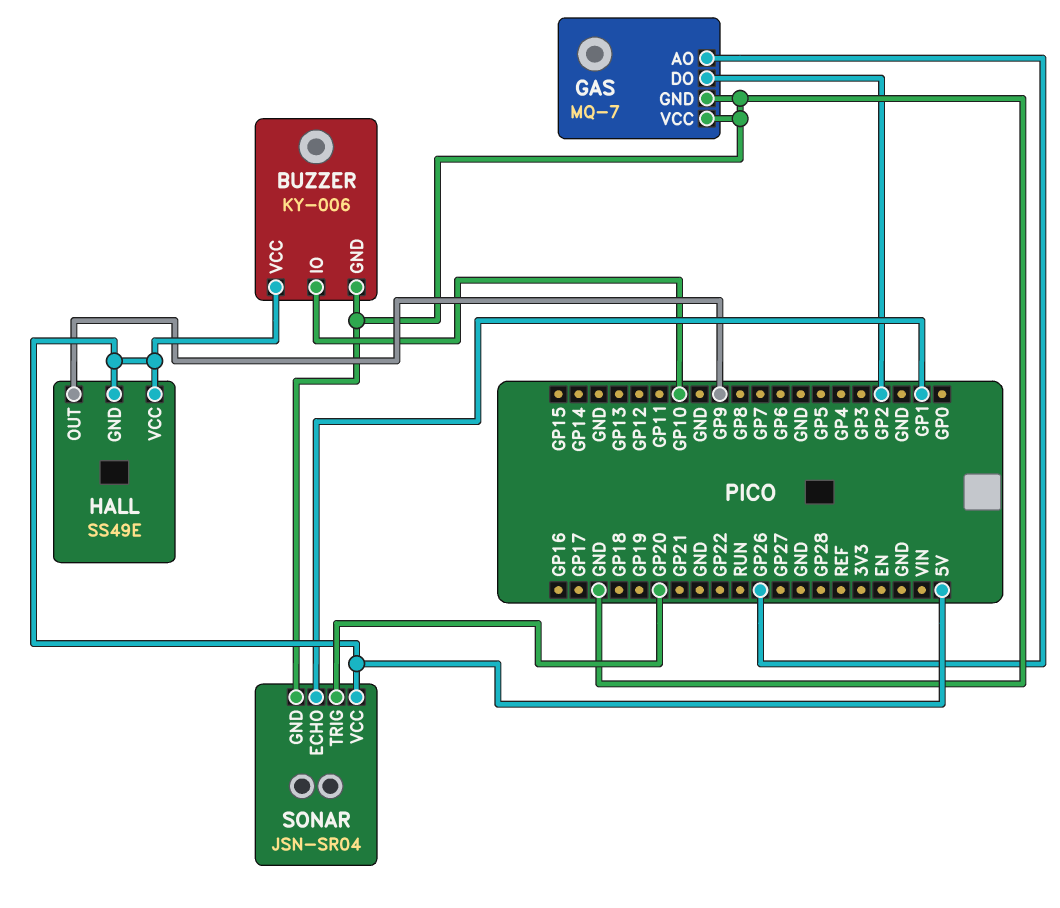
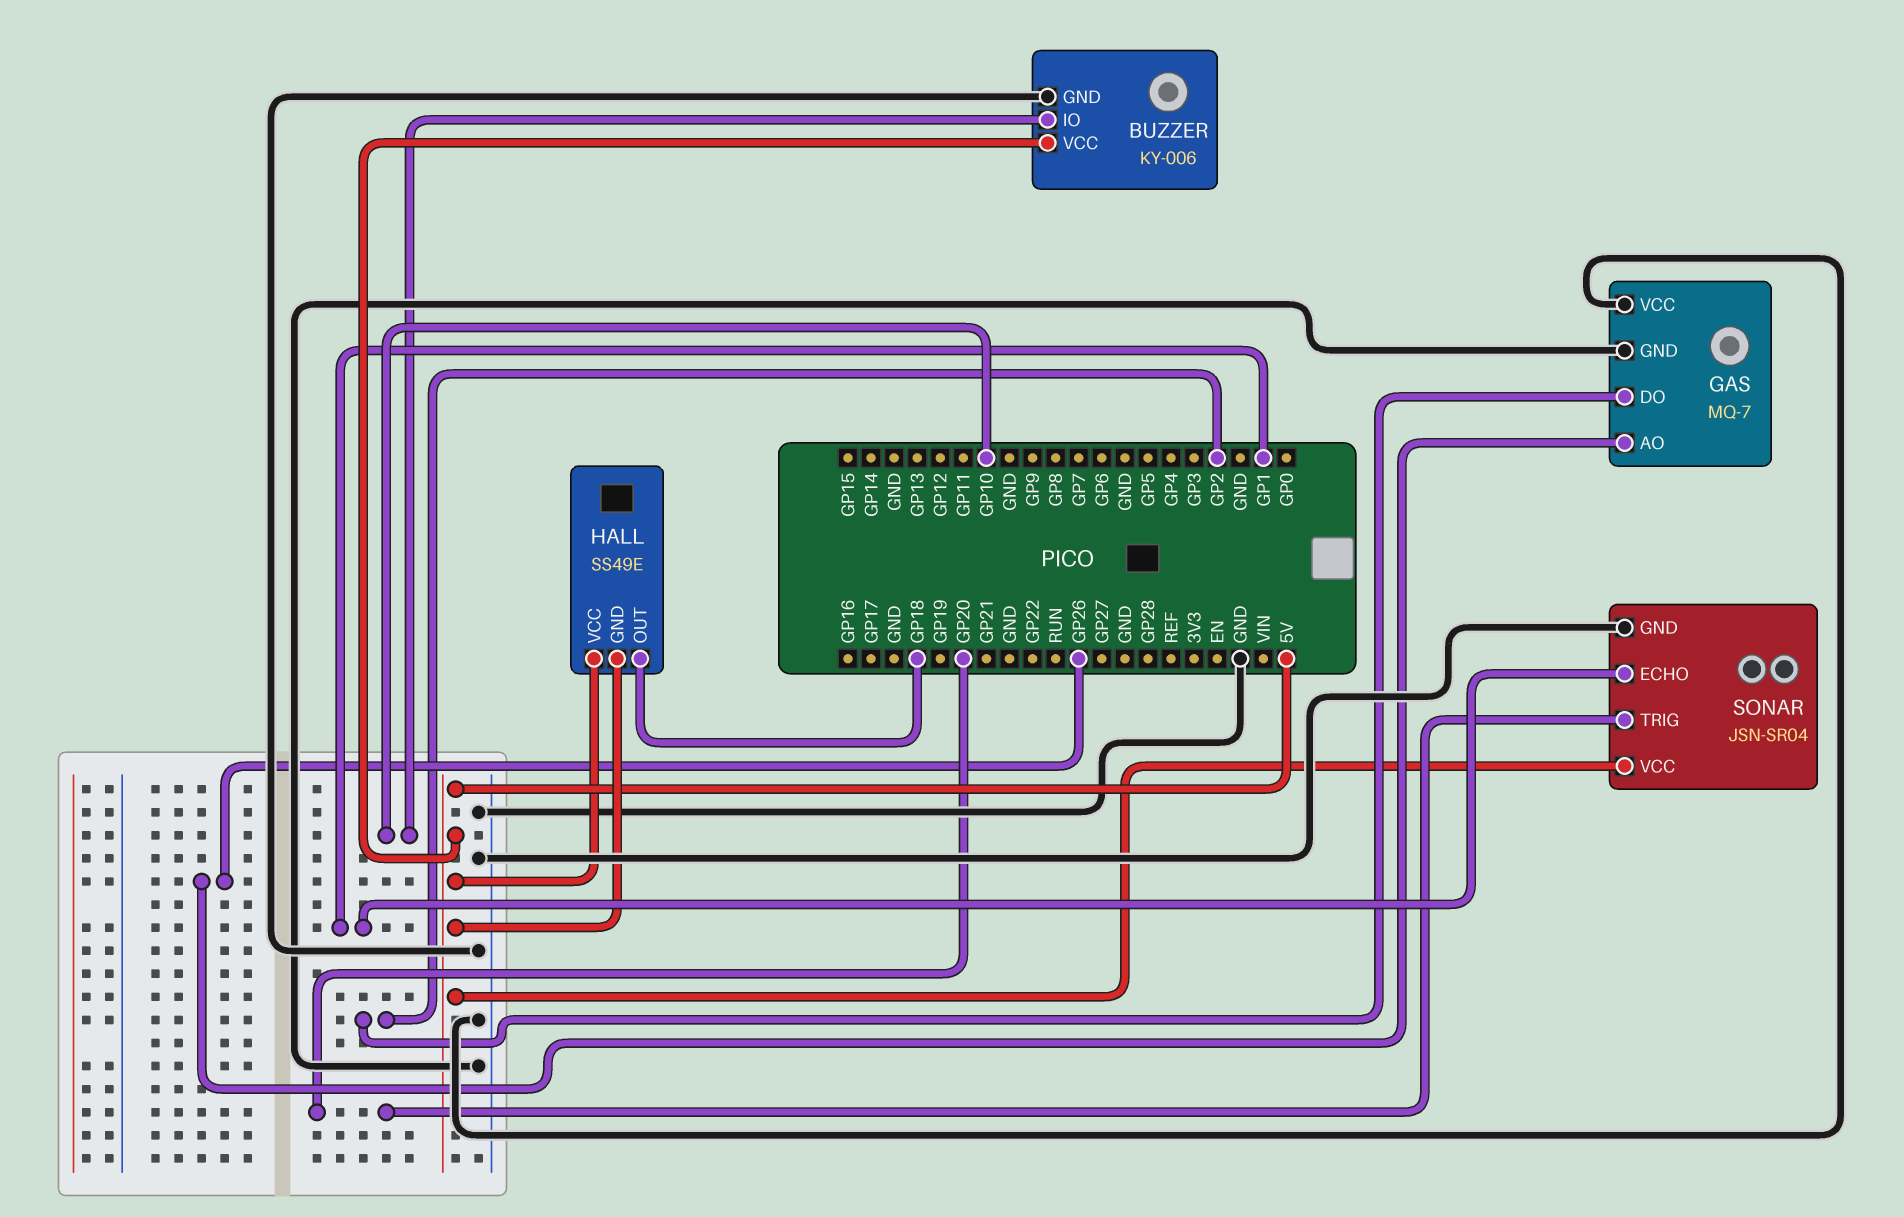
HALL pin OUT: GP9 -> GP18

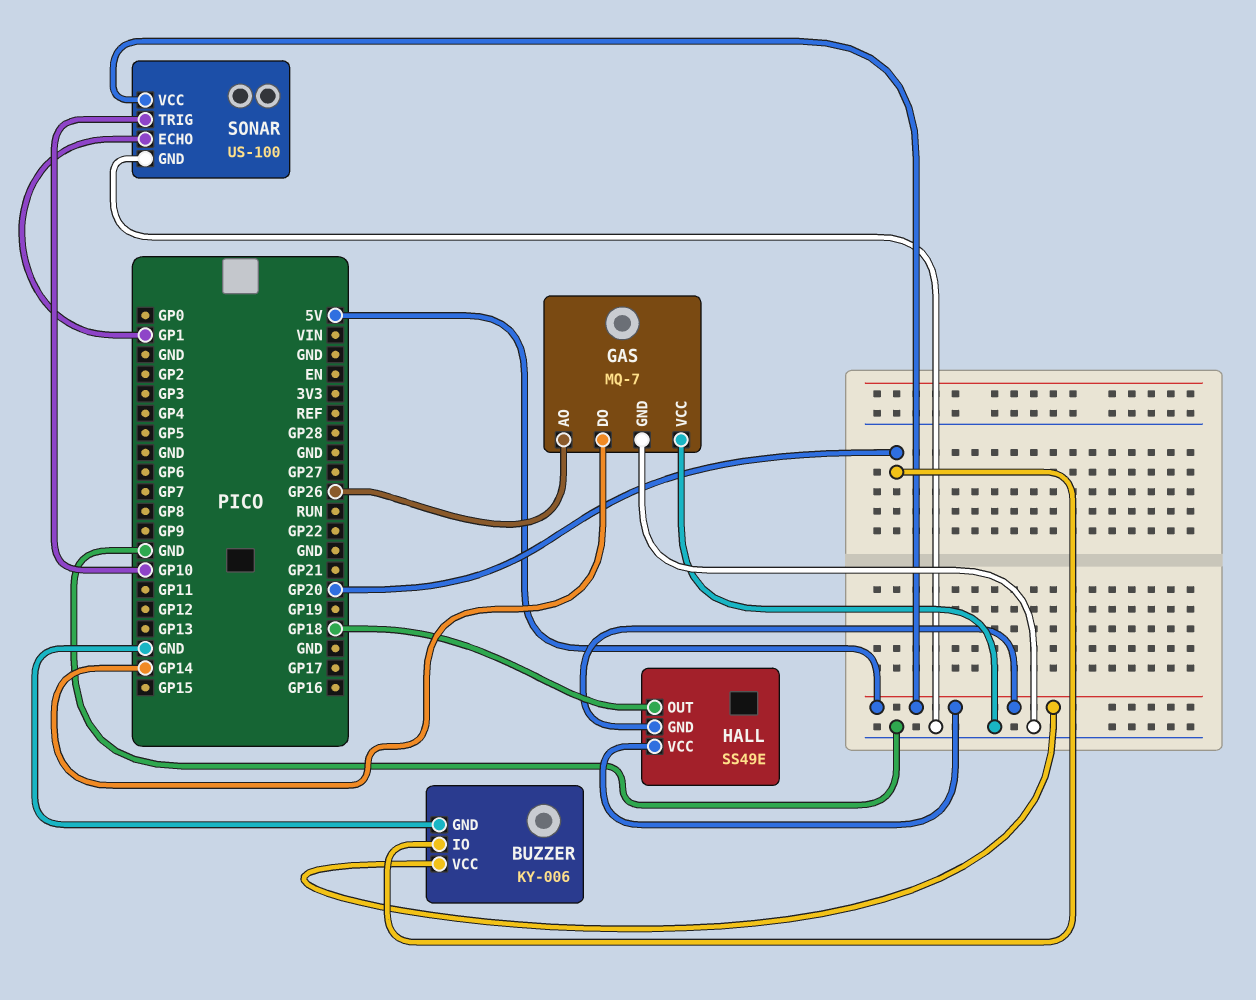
BUZZER pin IO: GP10 -> GP20
GAS pin DO: GP2 -> GP14
SONAR: JSN-SR04 -> US-100
SONAR pin TRIG: GP20 -> GP10

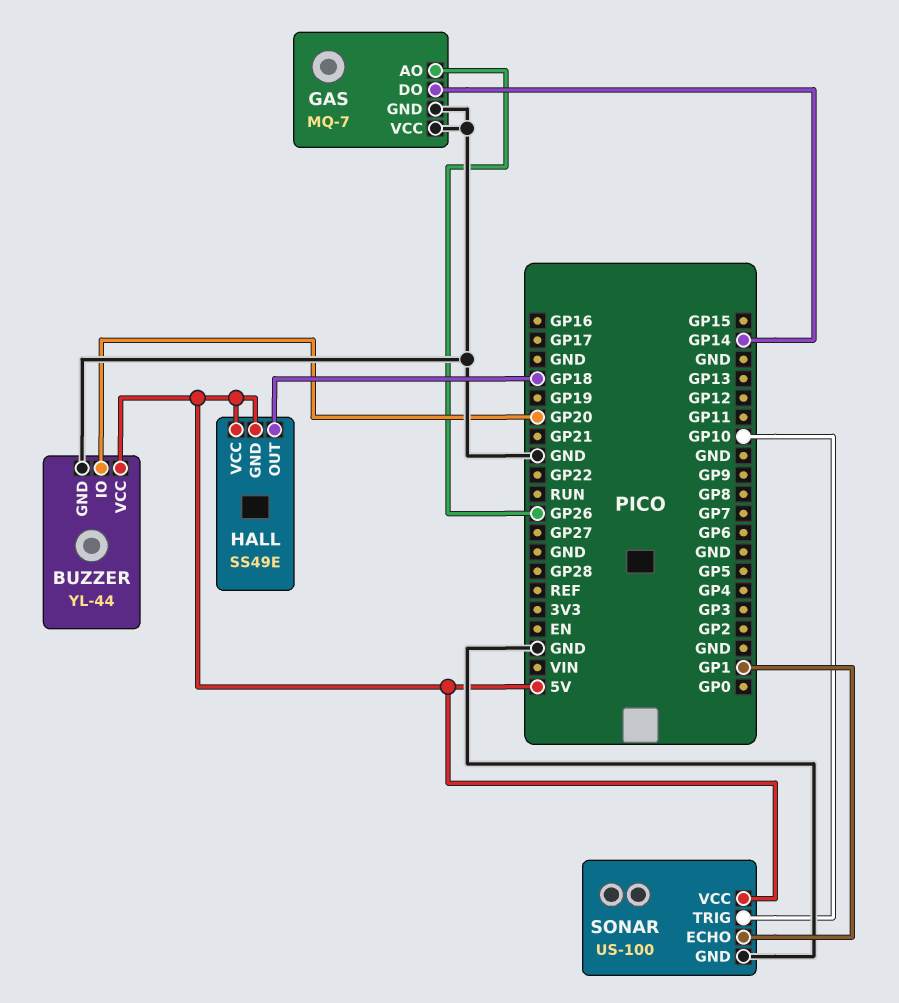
BUZZER: KY-006 -> YL-44

